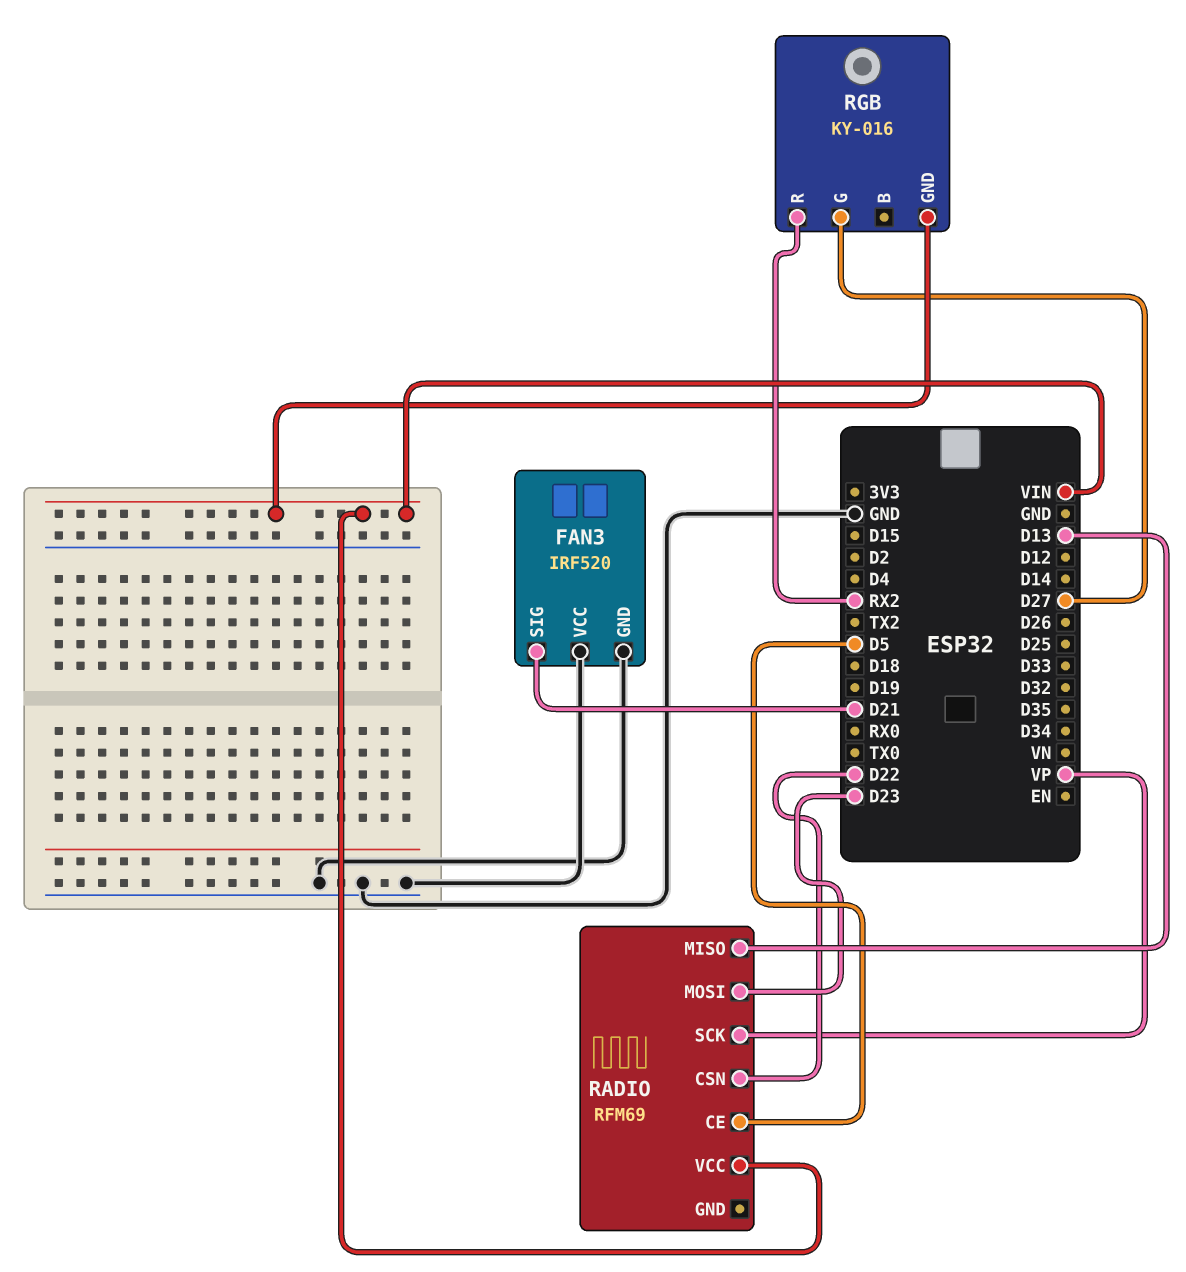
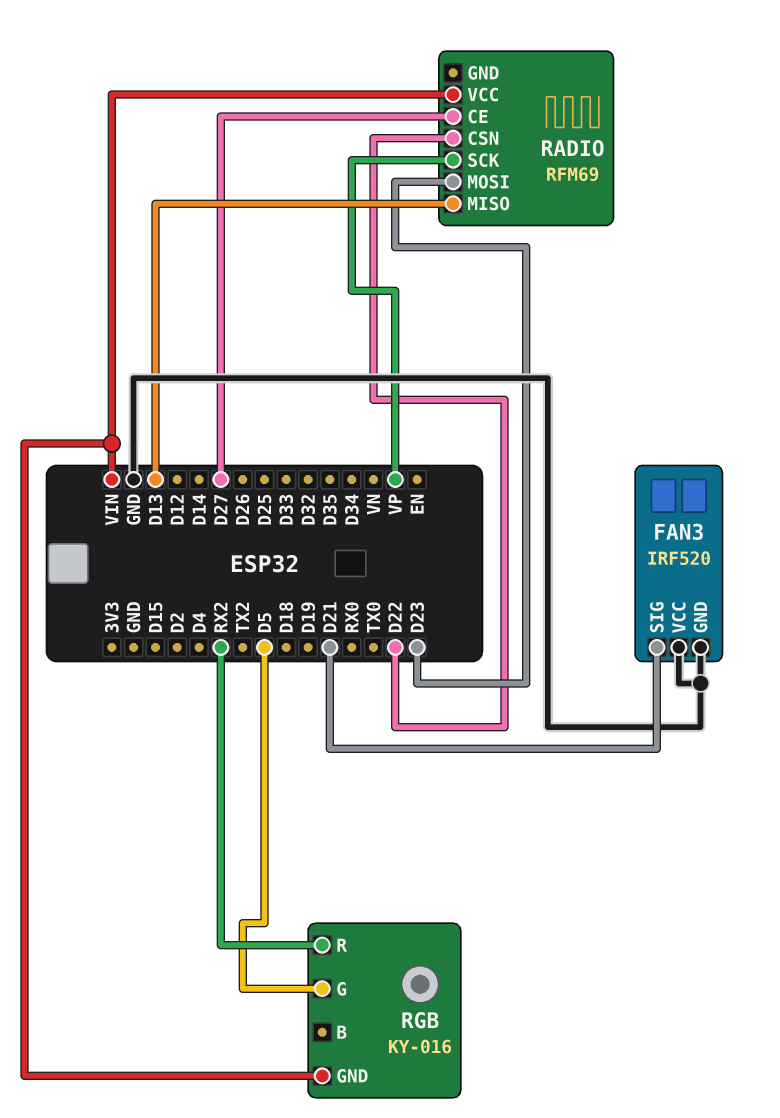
RADIO pin CE: D5 -> D27
RGB pin G: D27 -> D5

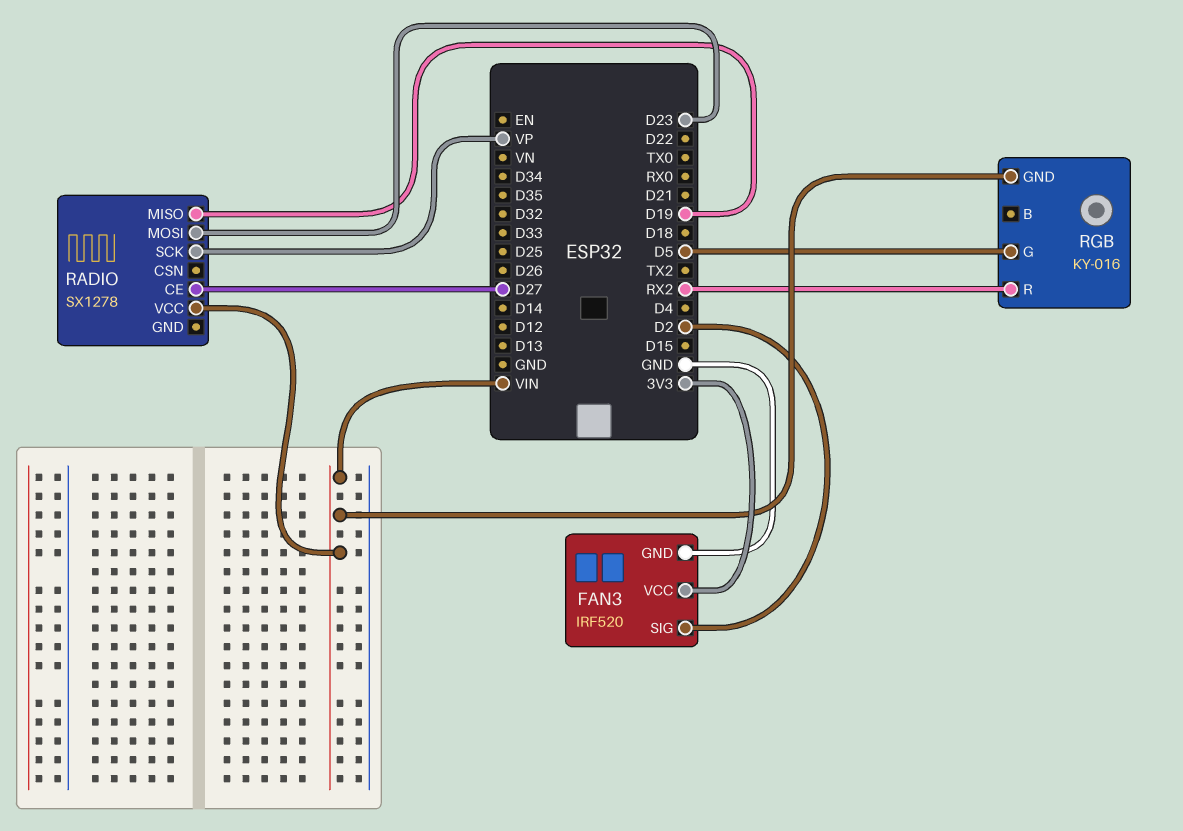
FAN3 pin SIG: D21 -> D2
FAN3 pin VCC: GND -> 3V3
RADIO: RFM69 -> SX1278
RADIO pin CSN: D22 -> none
RADIO pin MISO: D13 -> D19

